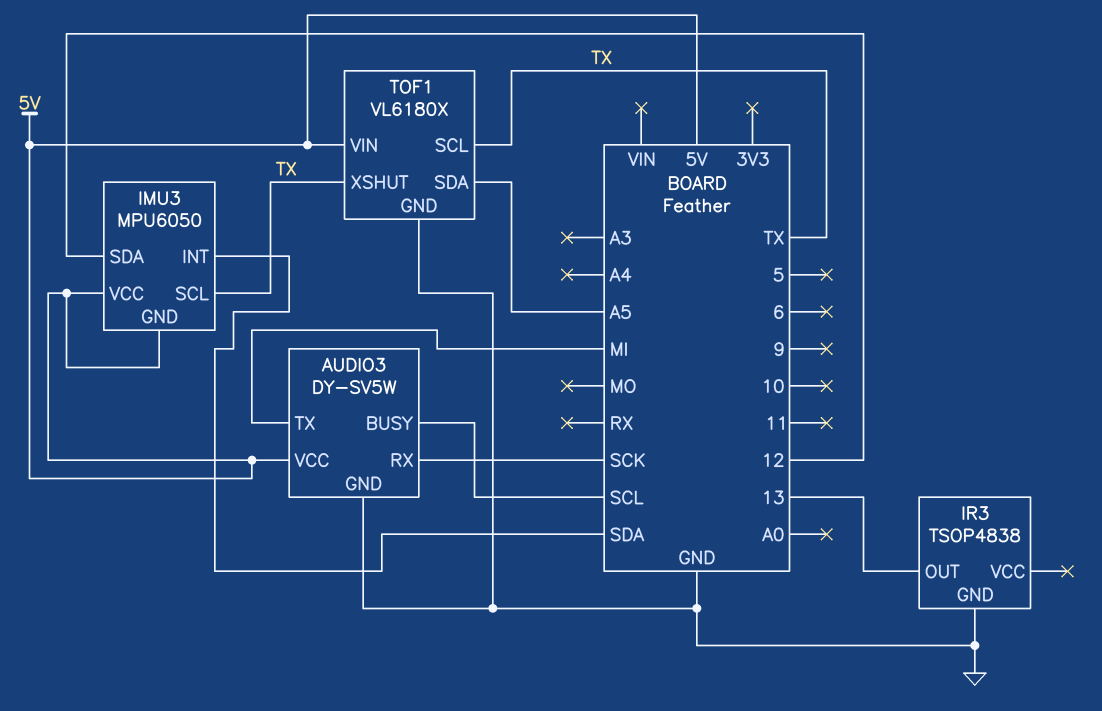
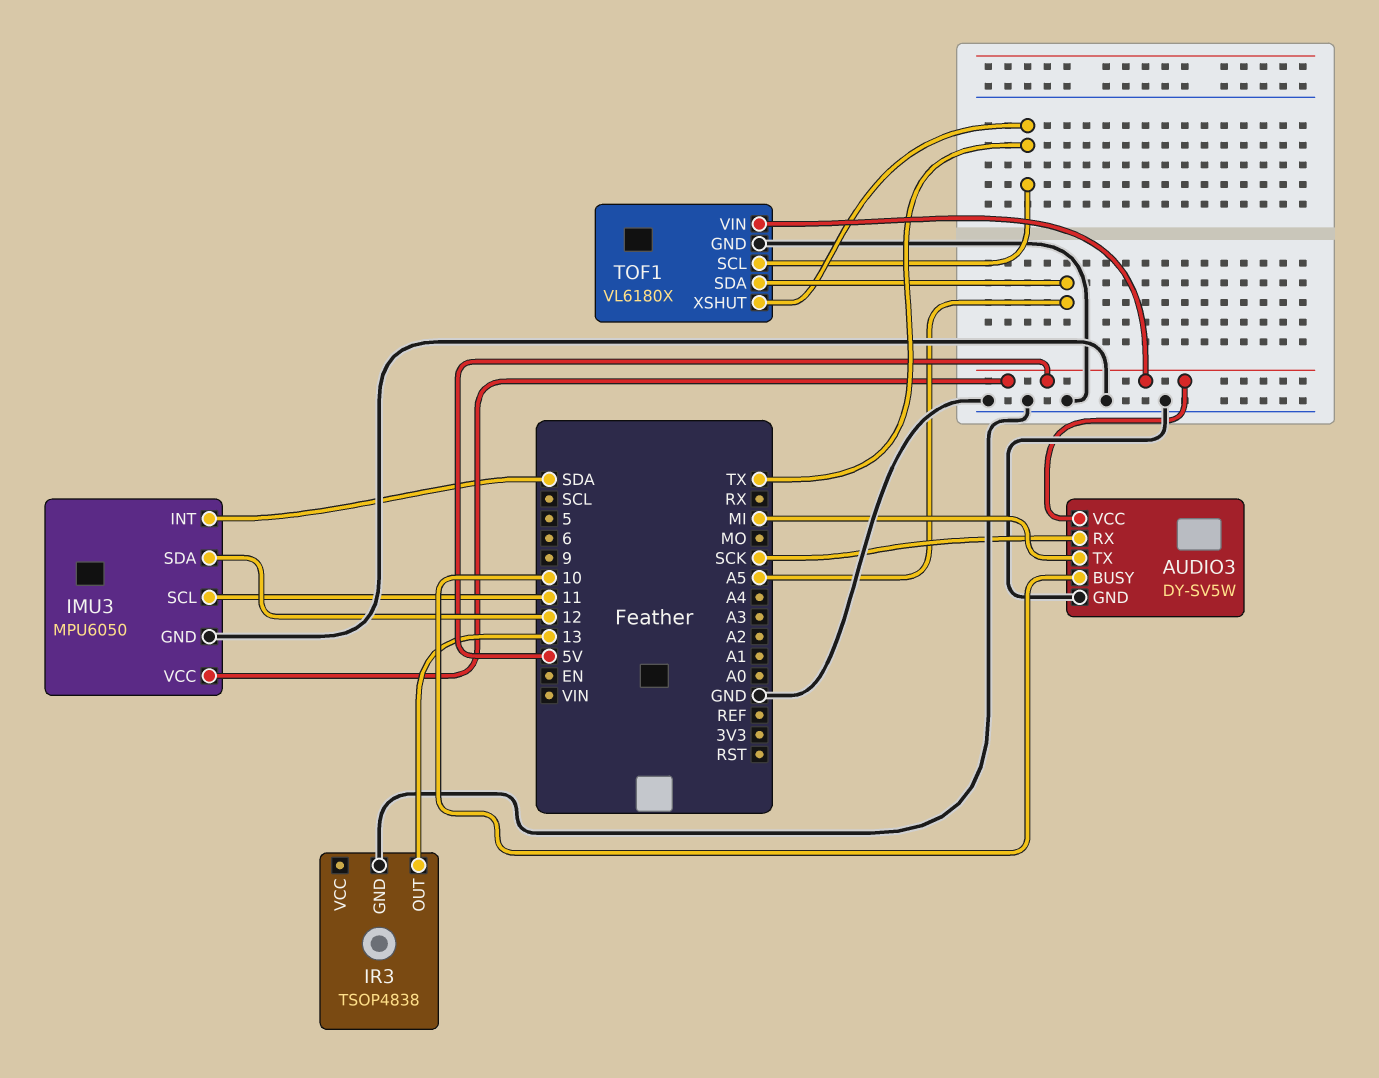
AUDIO3 pin BUSY: SCL -> 10
IMU3 pin GND: 5V -> GND
IMU3 pin SCL: TX -> 11

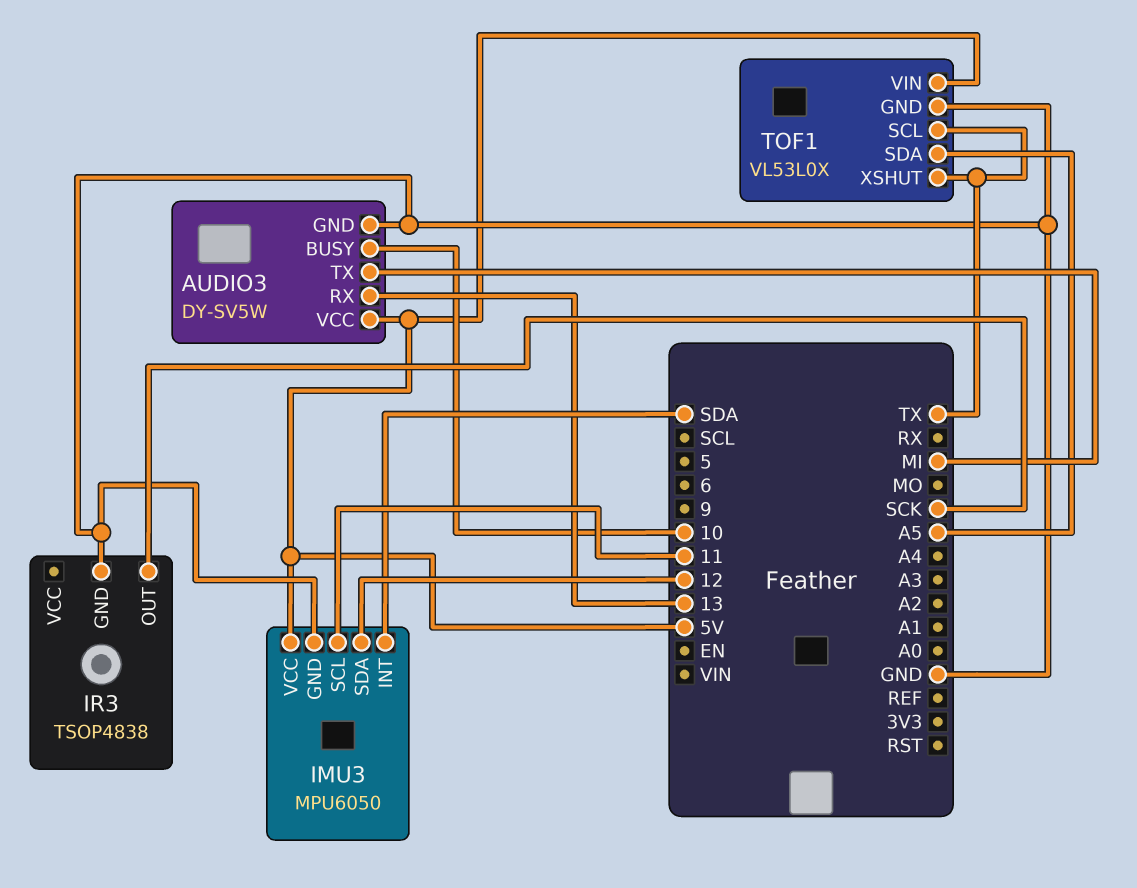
AUDIO3 pin RX: SCK -> 13
IR3 pin OUT: 13 -> SCK
TOF1: VL6180X -> VL53L0X

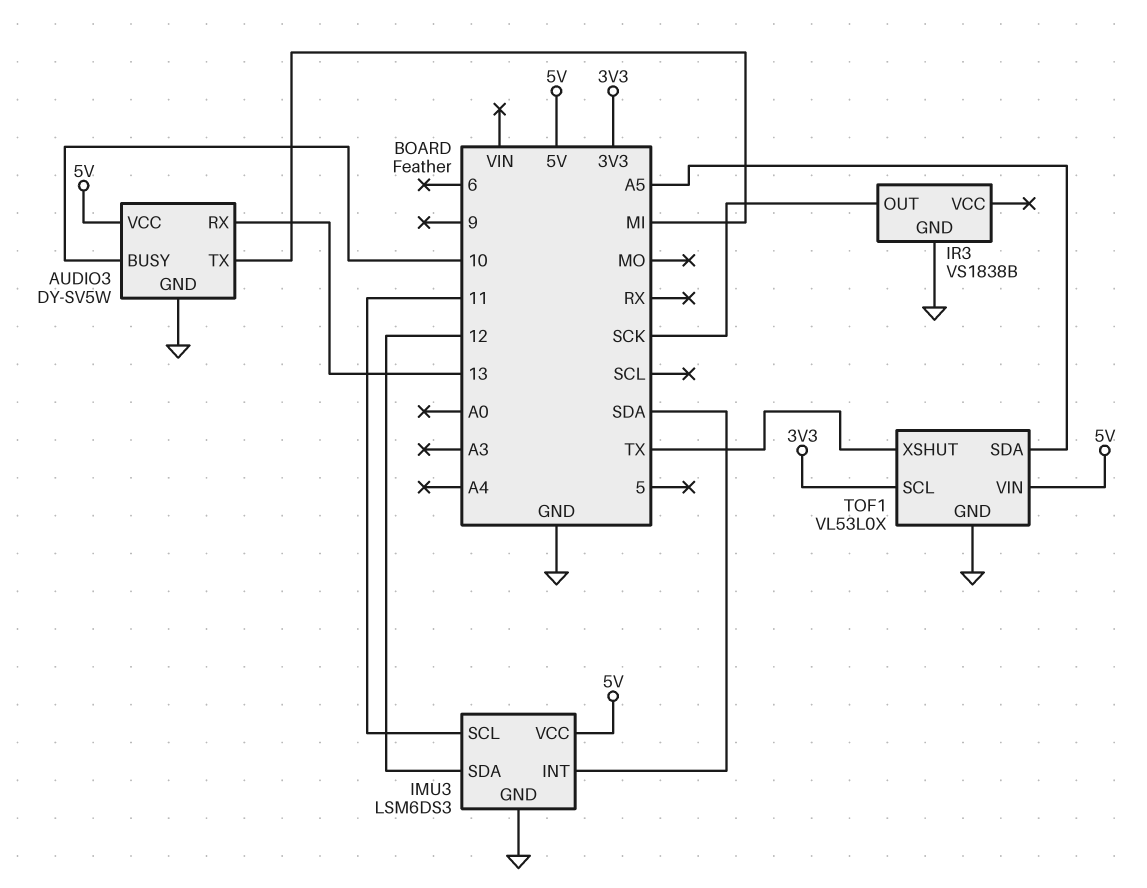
IMU3: MPU6050 -> LSM6DS3
IR3: TSOP4838 -> VS1838B
TOF1 pin SCL: TX -> 3V3

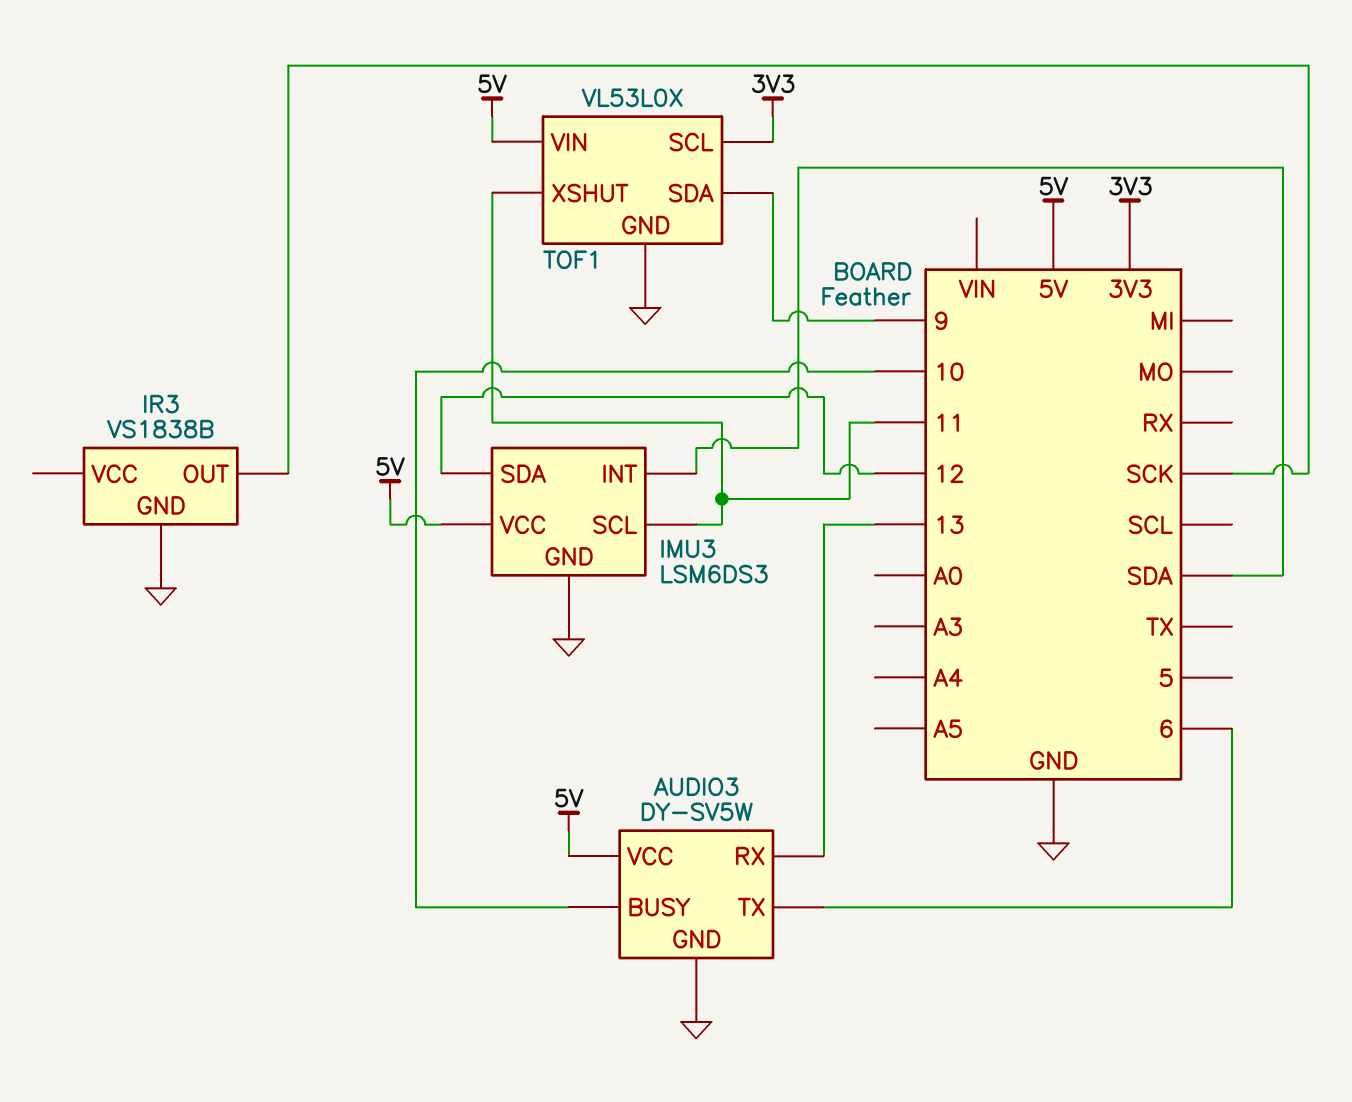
AUDIO3 pin TX: MI -> 6
TOF1 pin SDA: A5 -> 9
TOF1 pin XSHUT: TX -> 11

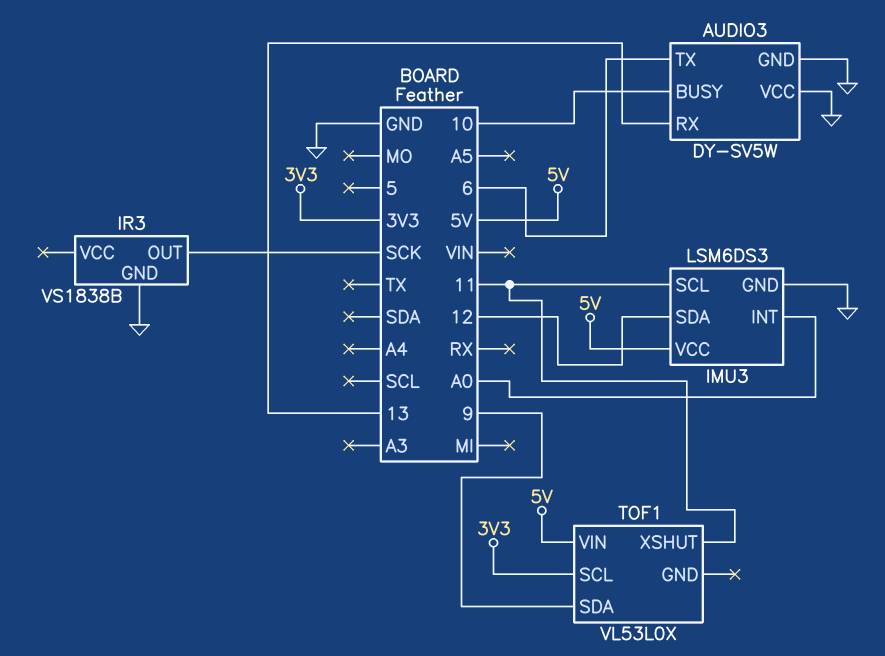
AUDIO3 pin VCC: 5V -> GND
IMU3 pin INT: SDA -> A0
TOF1 pin GND: GND -> none

